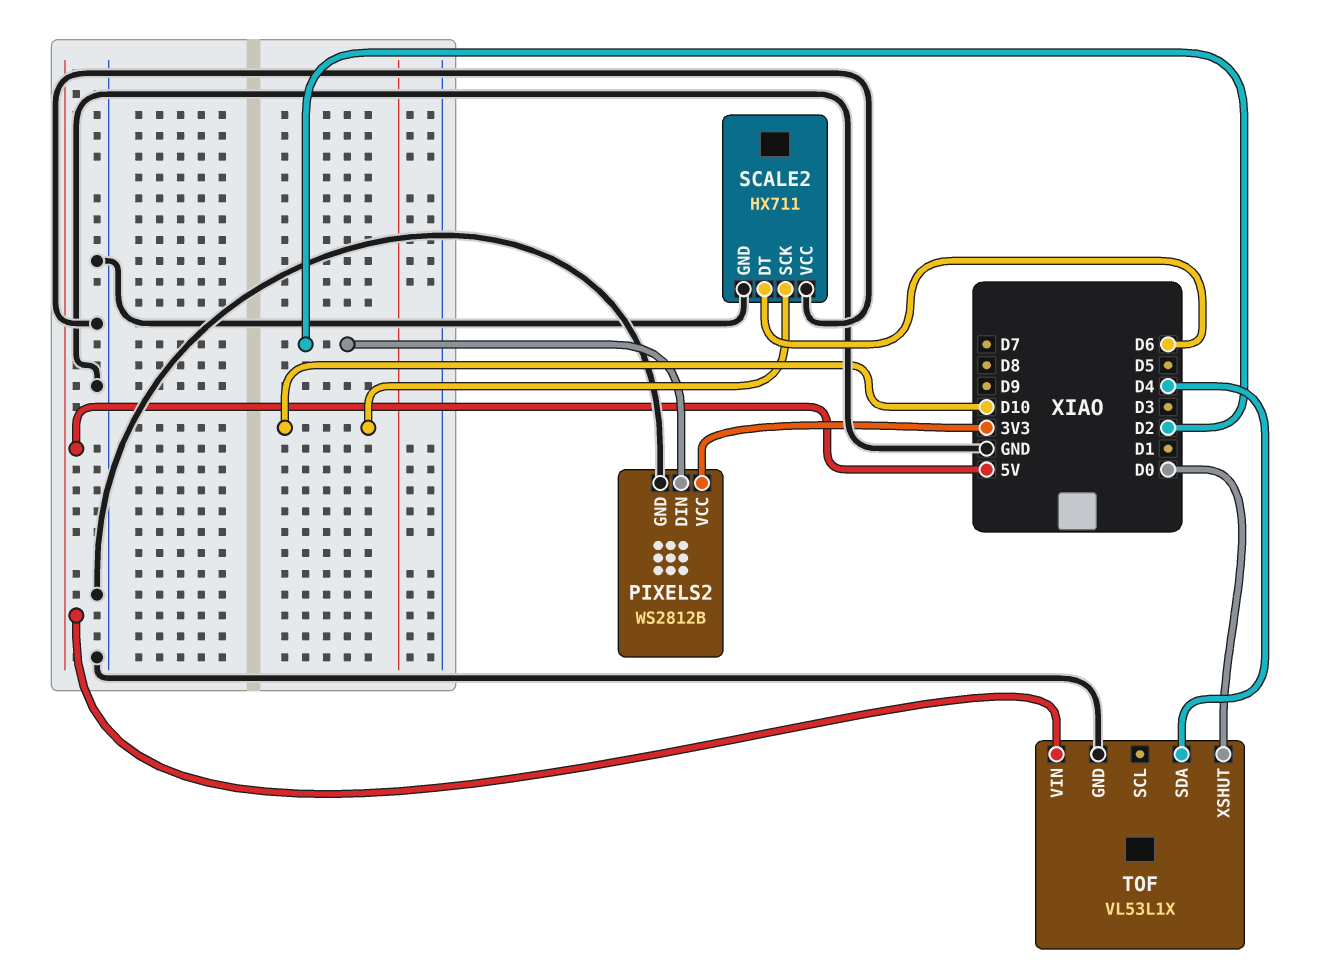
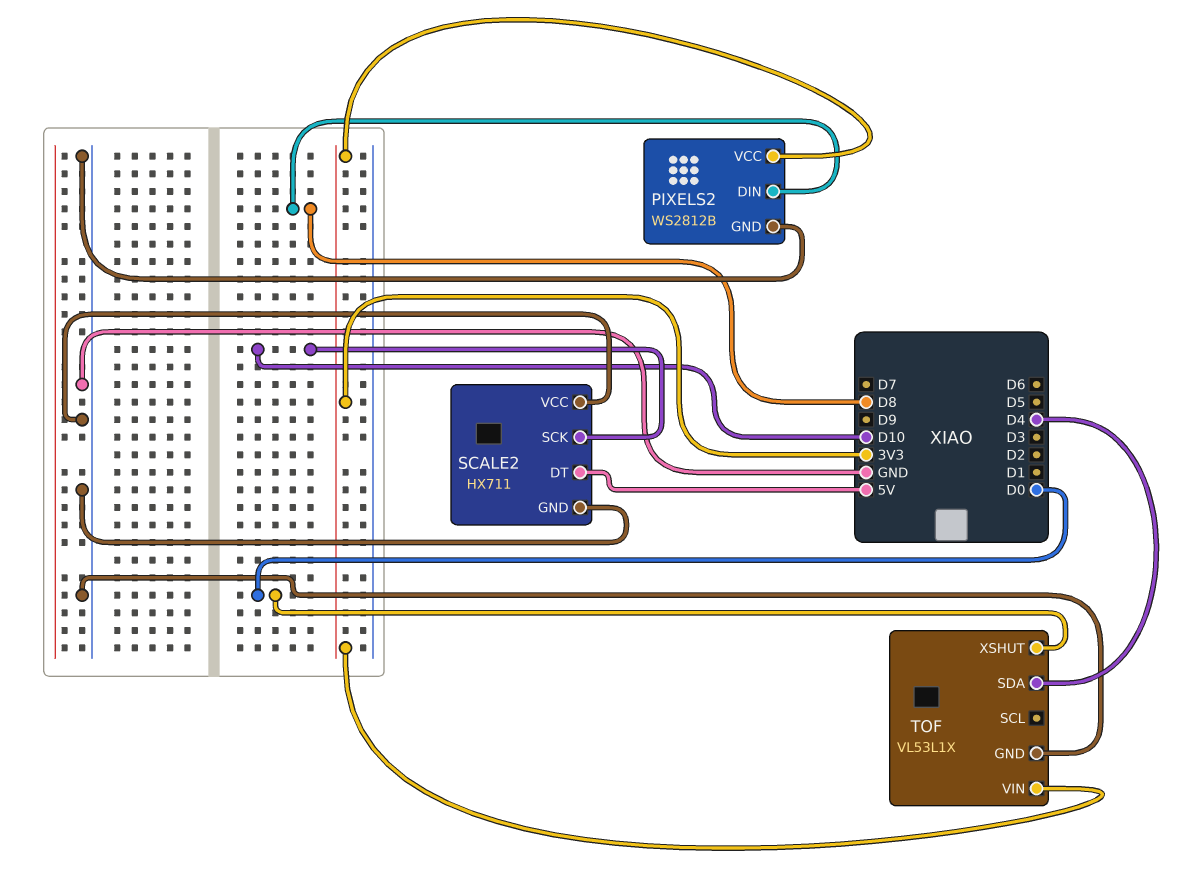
PIXELS2 pin DIN: D2 -> D8
SCALE2 pin DT: D6 -> 5V
TOF pin VIN: 5V -> 3V3

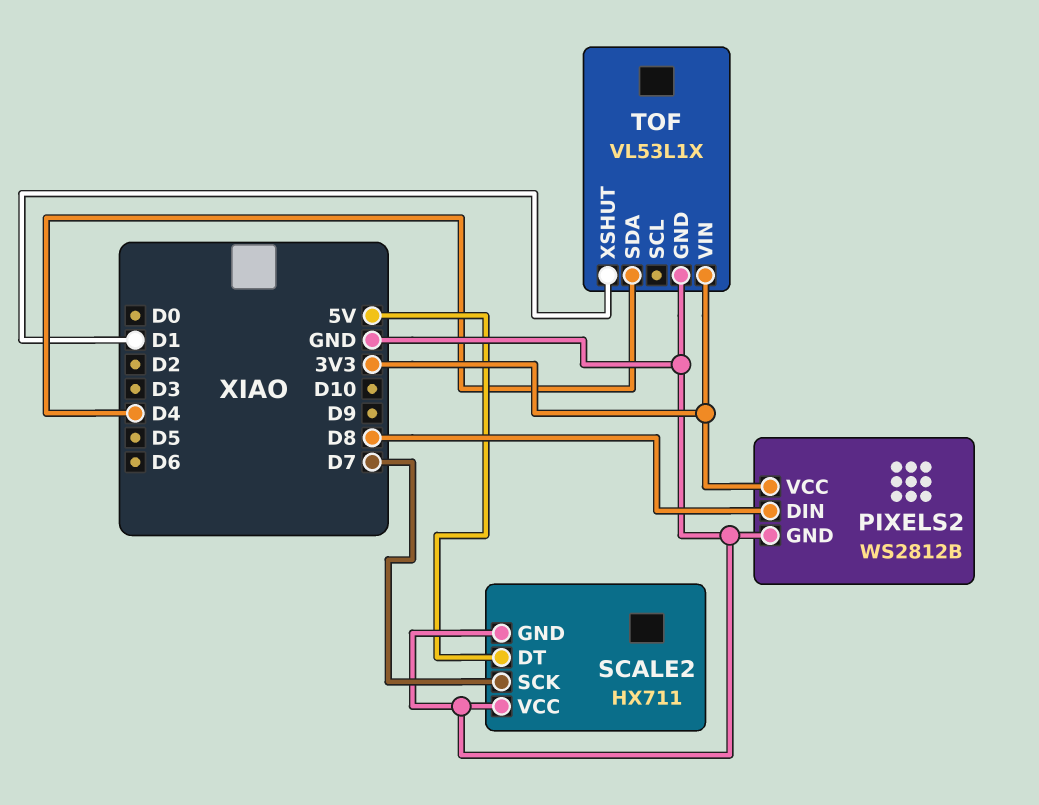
SCALE2 pin SCK: D10 -> D7
TOF pin XSHUT: D0 -> D1

